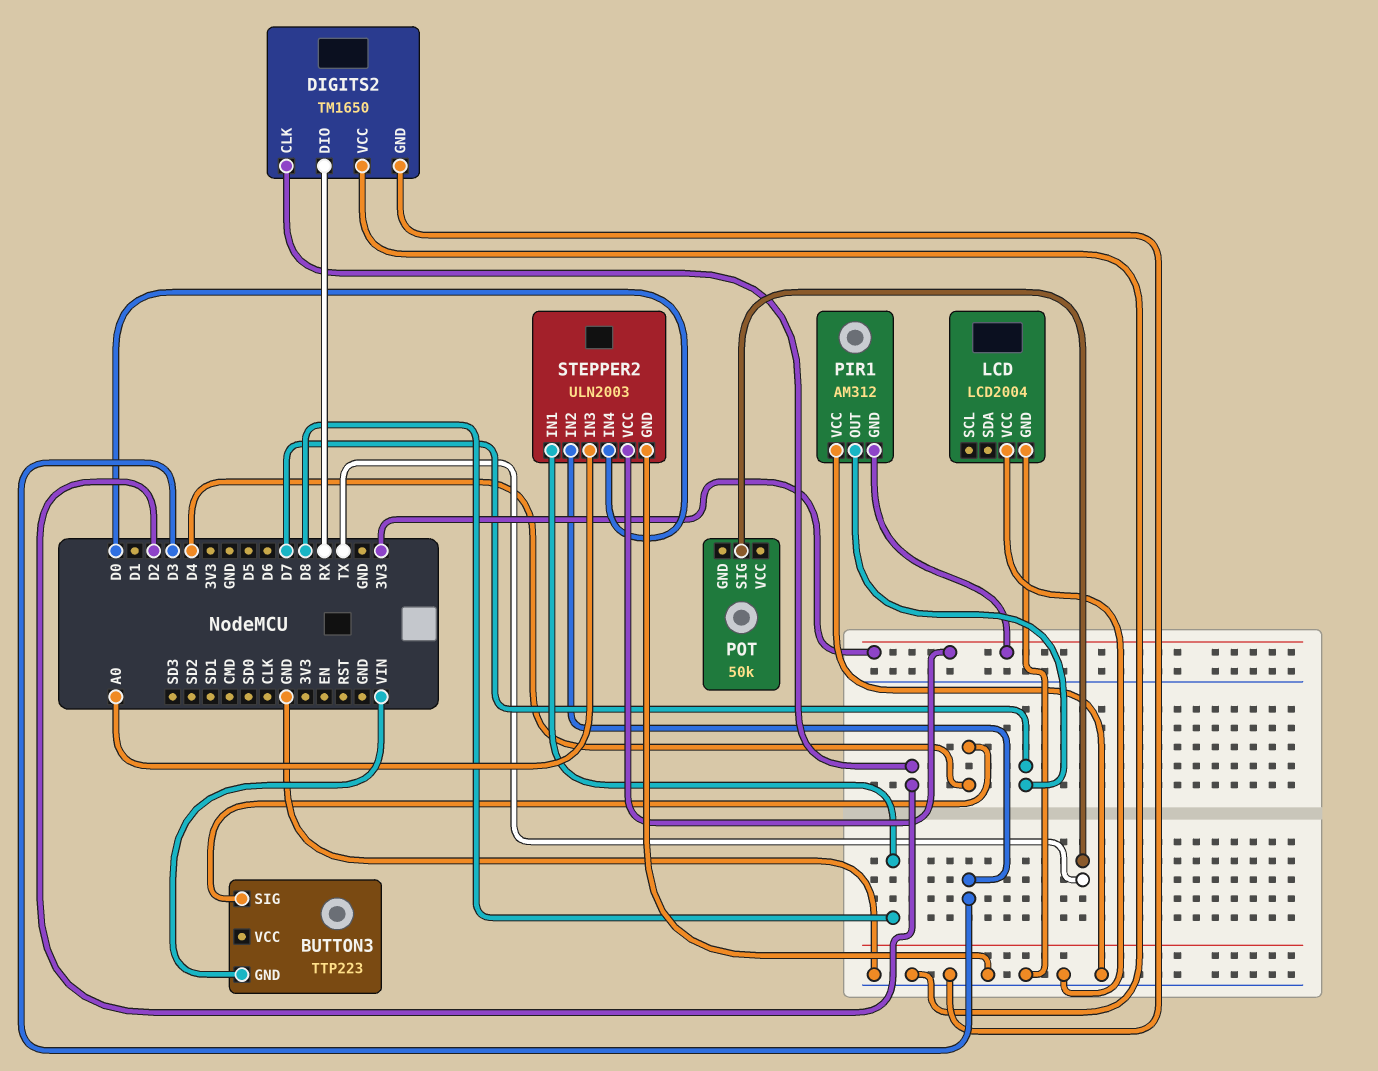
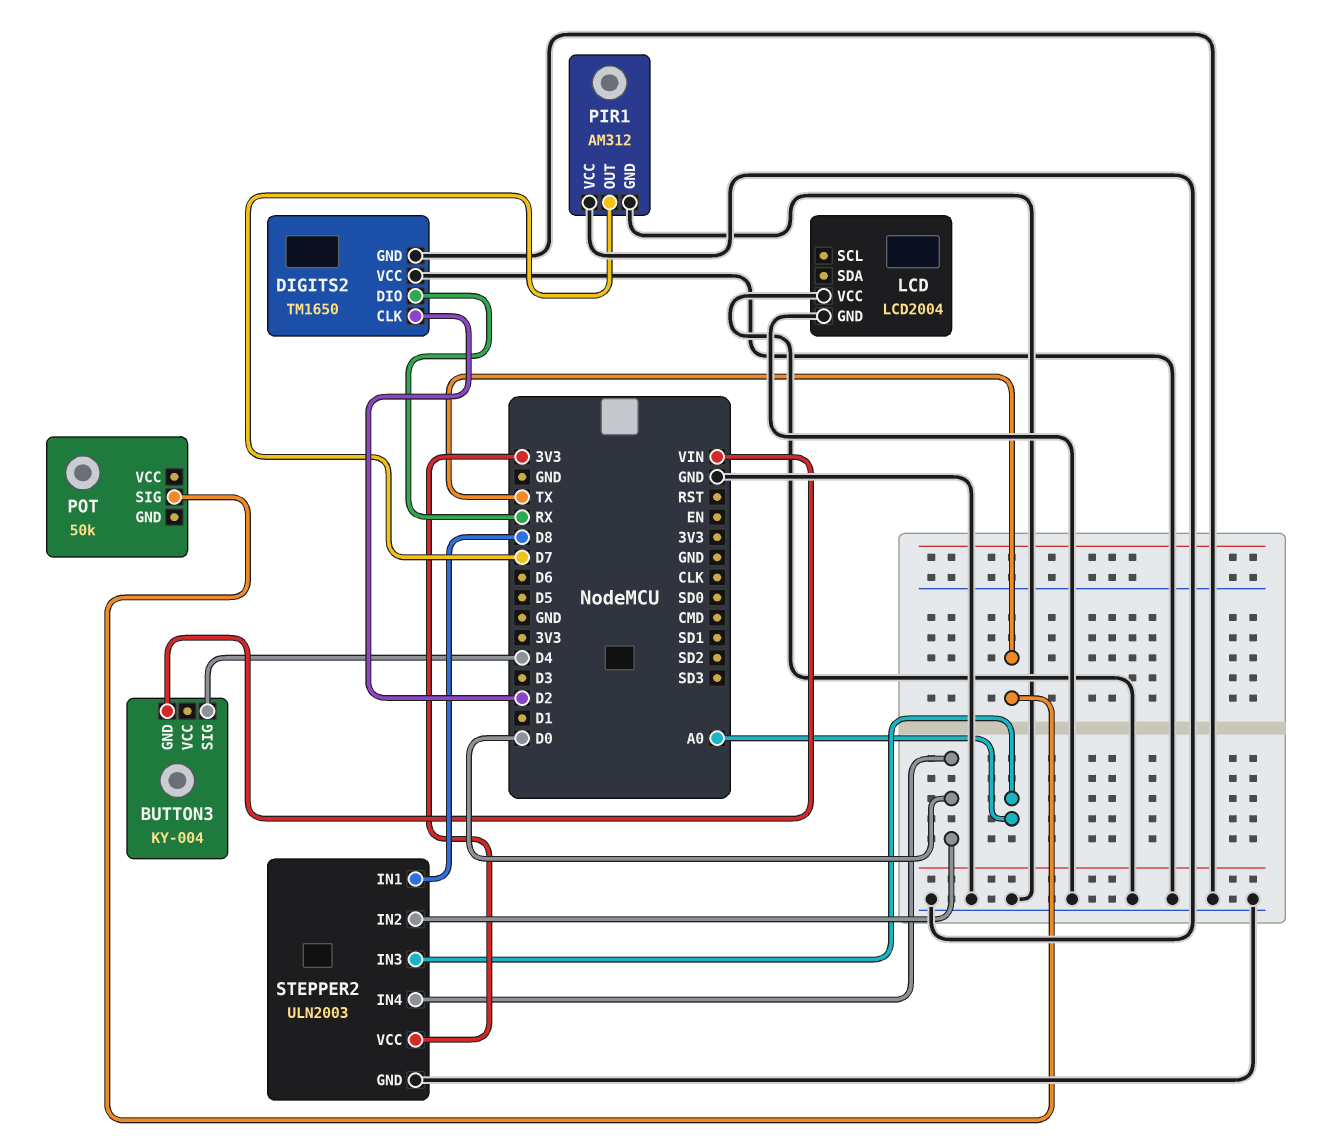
BUTTON3: TTP223 -> KY-004
PIR1 pin GND: 3V3 -> GND
STEPPER2 pin IN2: D3 -> D0

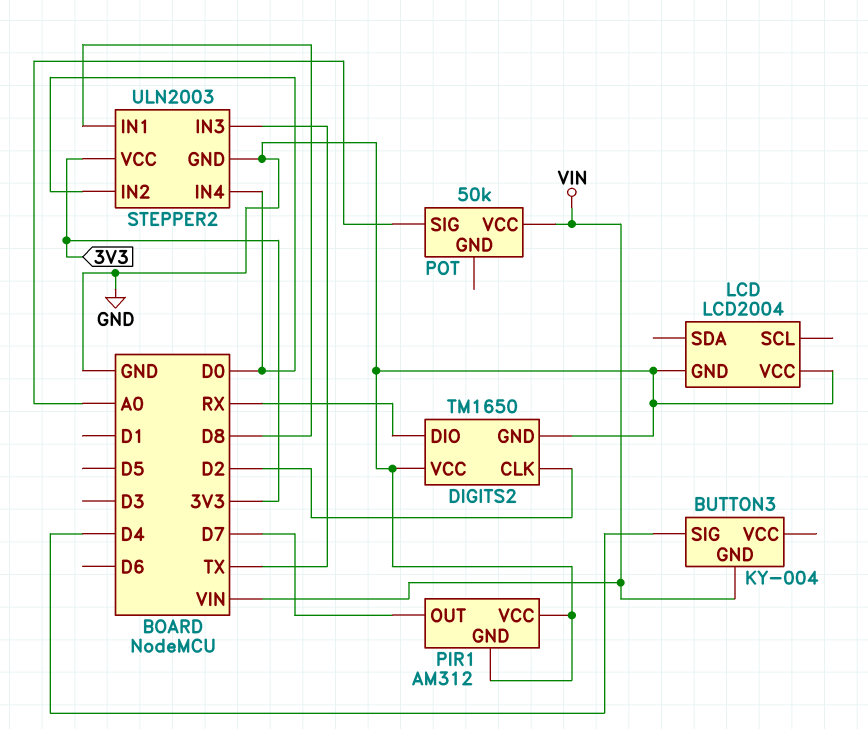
POT pin SIG: TX -> A0
POT pin VCC: none -> VIN
STEPPER2 pin IN3: A0 -> TX

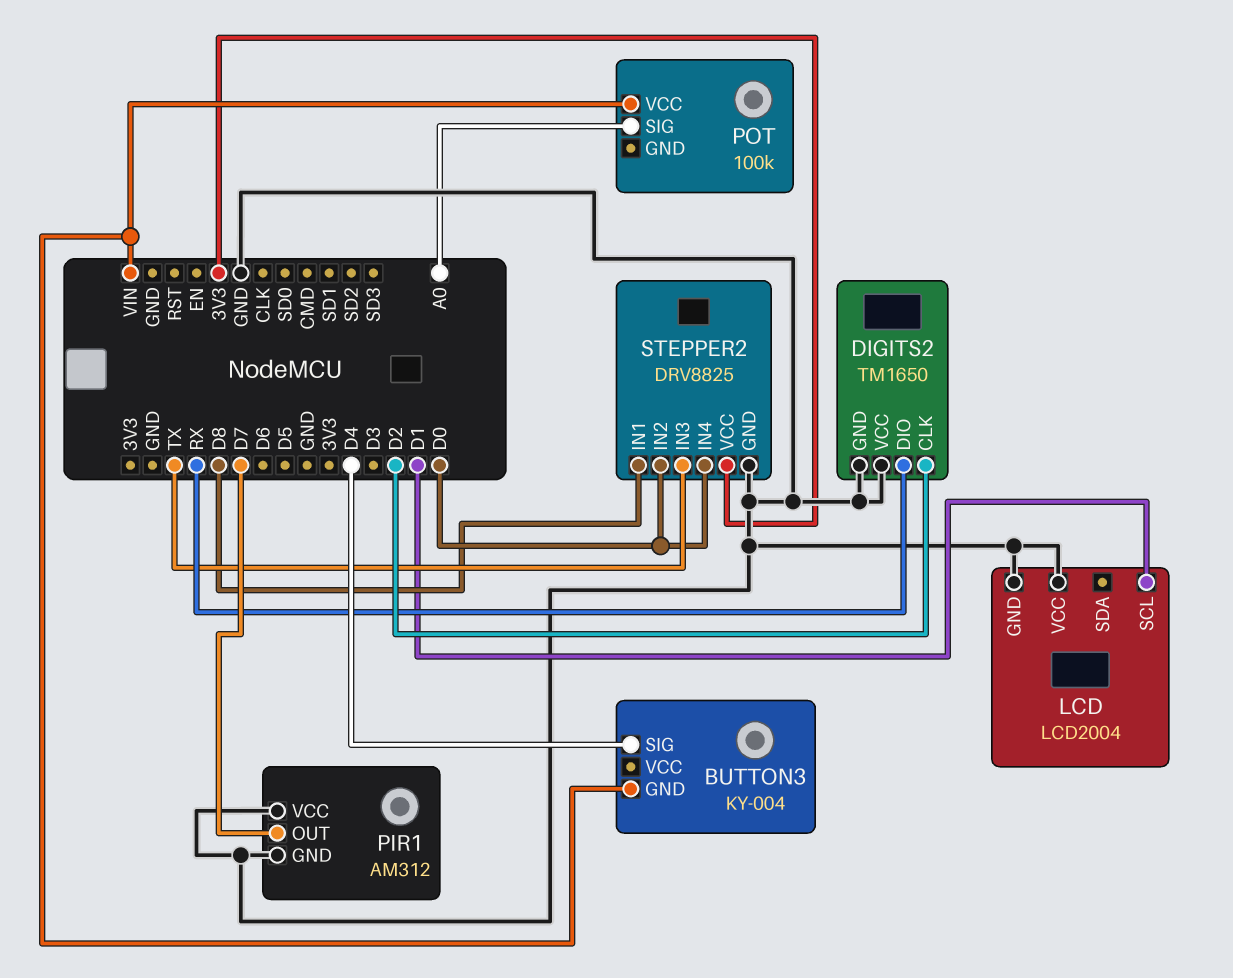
LCD pin SCL: none -> D1
POT: 50k -> 100k
STEPPER2: ULN2003 -> DRV8825

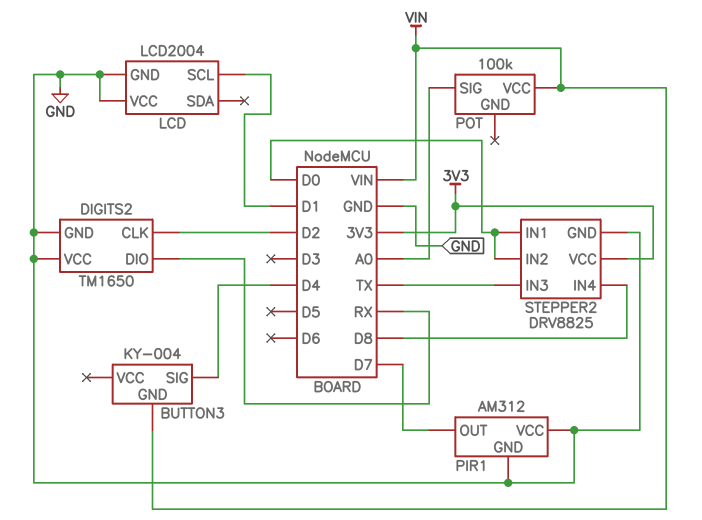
STEPPER2 pin IN1: D8 -> D0
STEPPER2 pin IN4: D0 -> D8

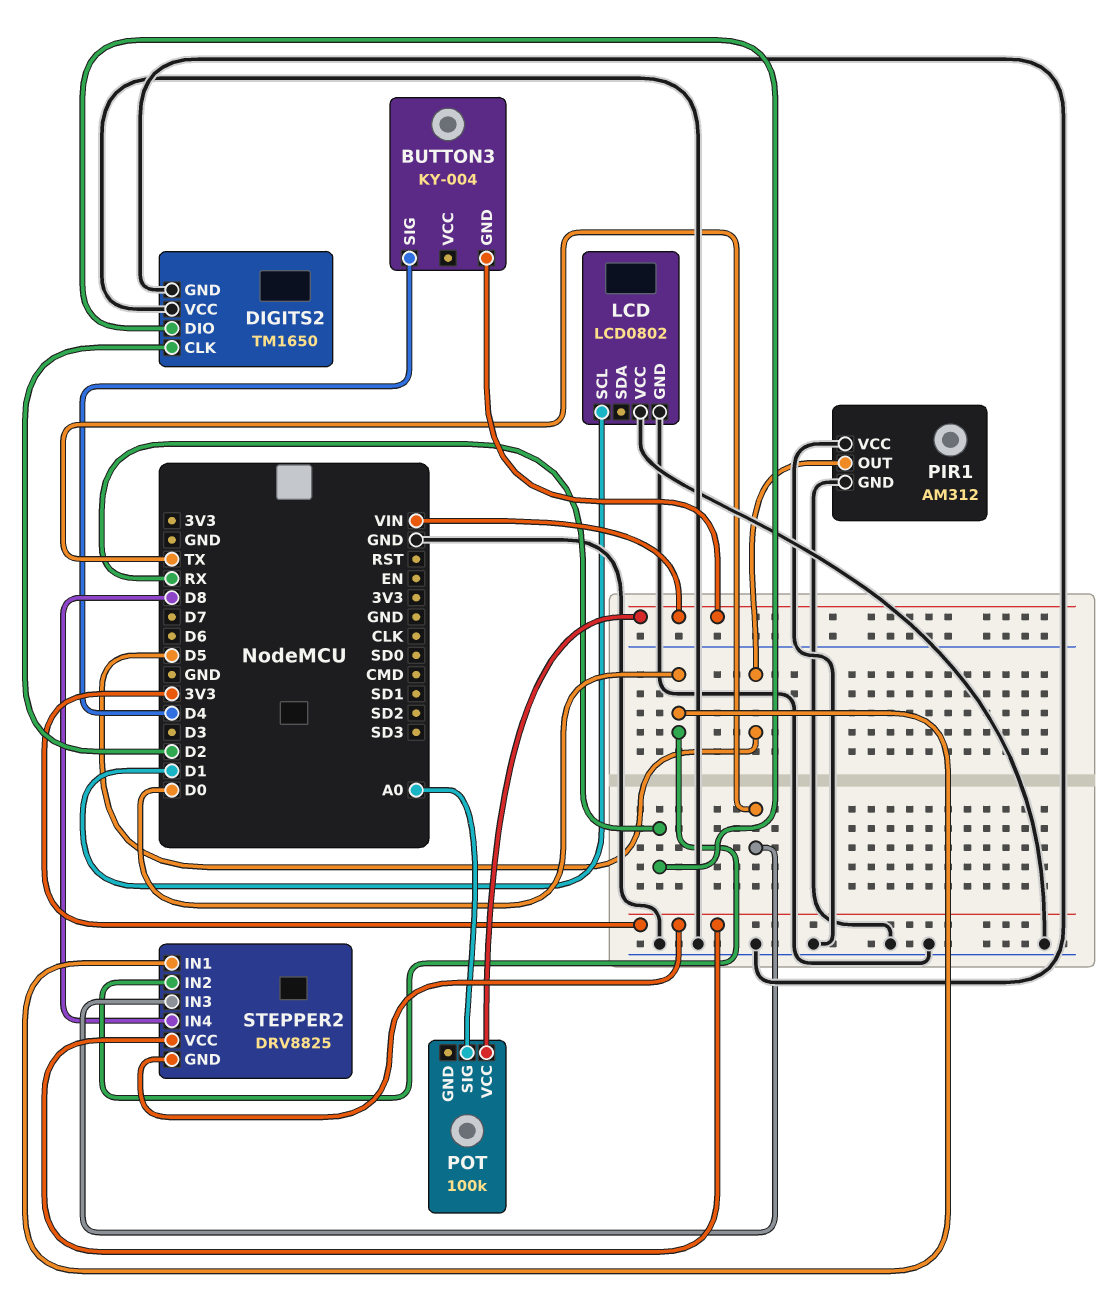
LCD: LCD2004 -> LCD0802
PIR1 pin OUT: D7 -> D5
STEPPER2 pin GND: GND -> 3V3

